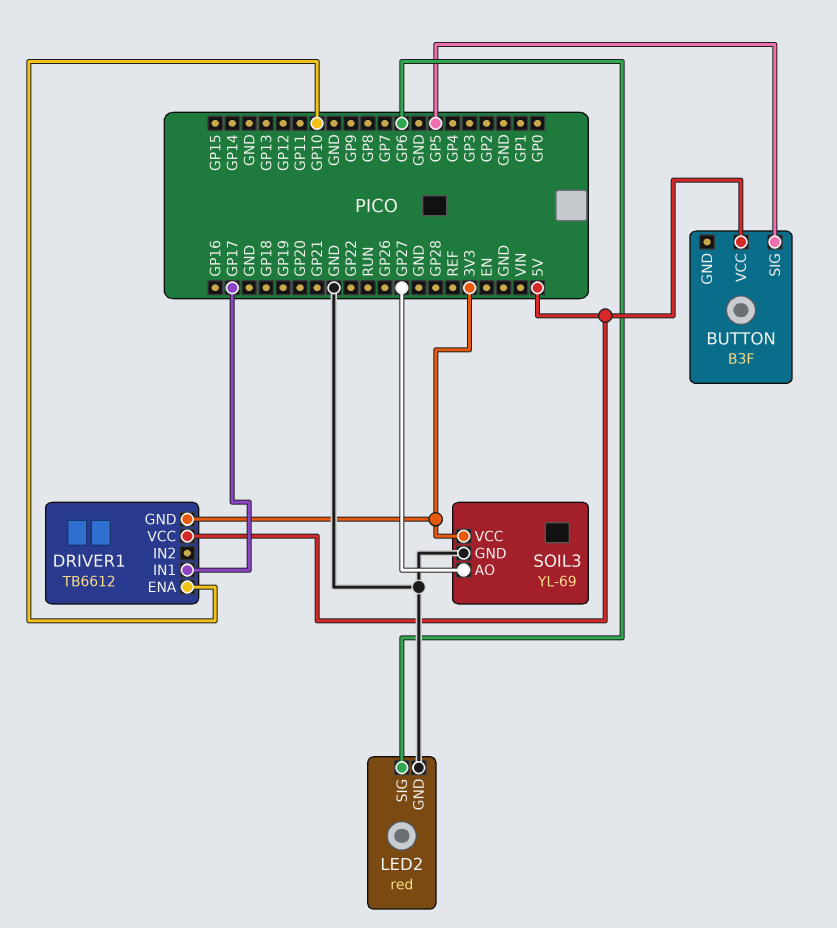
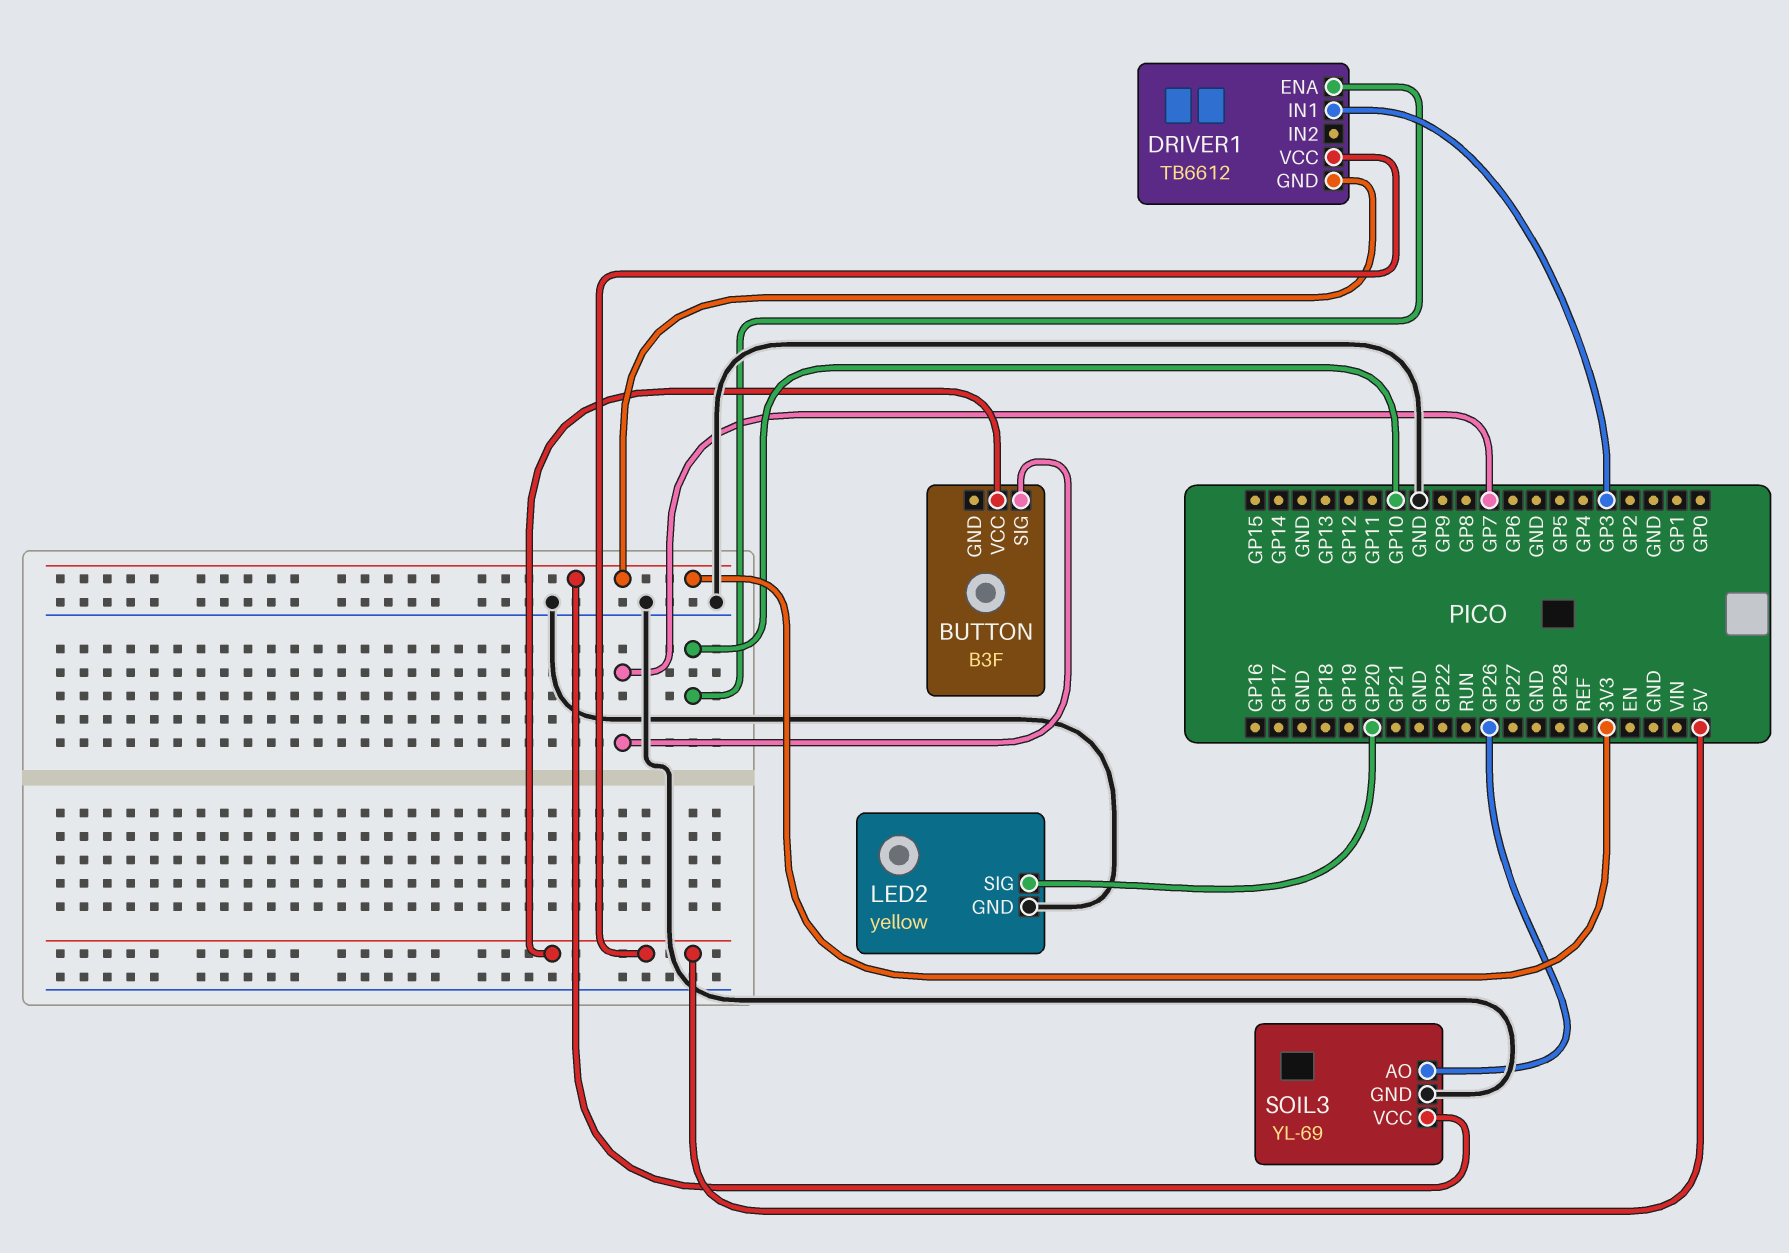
BUTTON pin SIG: GP5 -> GP7
DRIVER1 pin IN1: GP17 -> GP3
LED2: red -> yellow
LED2 pin SIG: GP6 -> GP20
SOIL3 pin AO: GP27 -> GP26

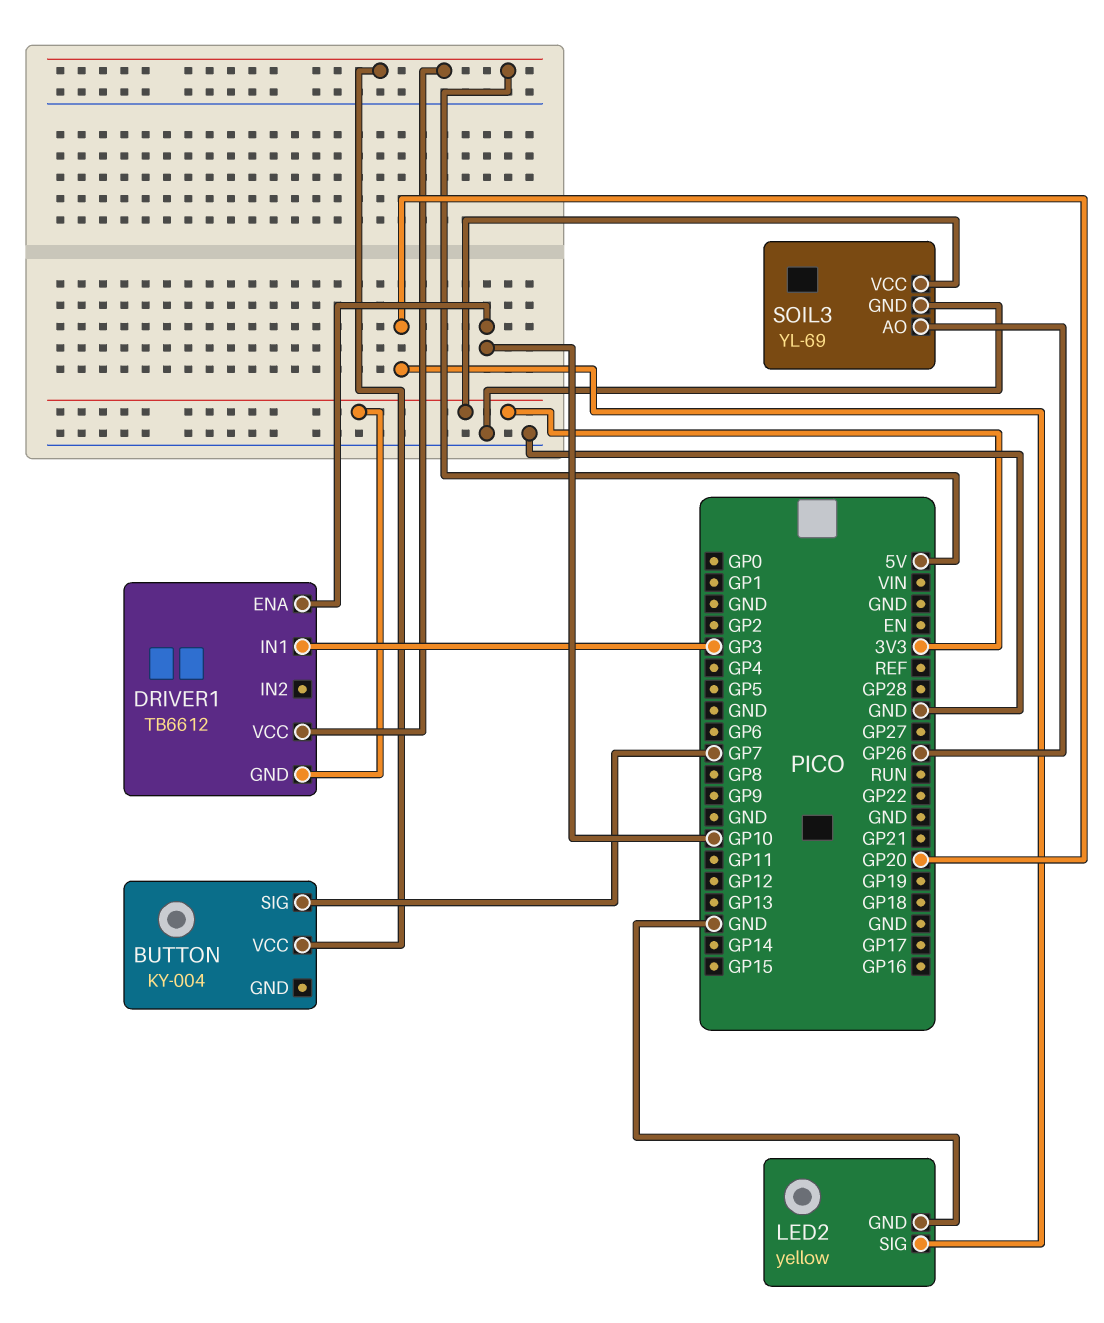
BUTTON: B3F -> KY-004

